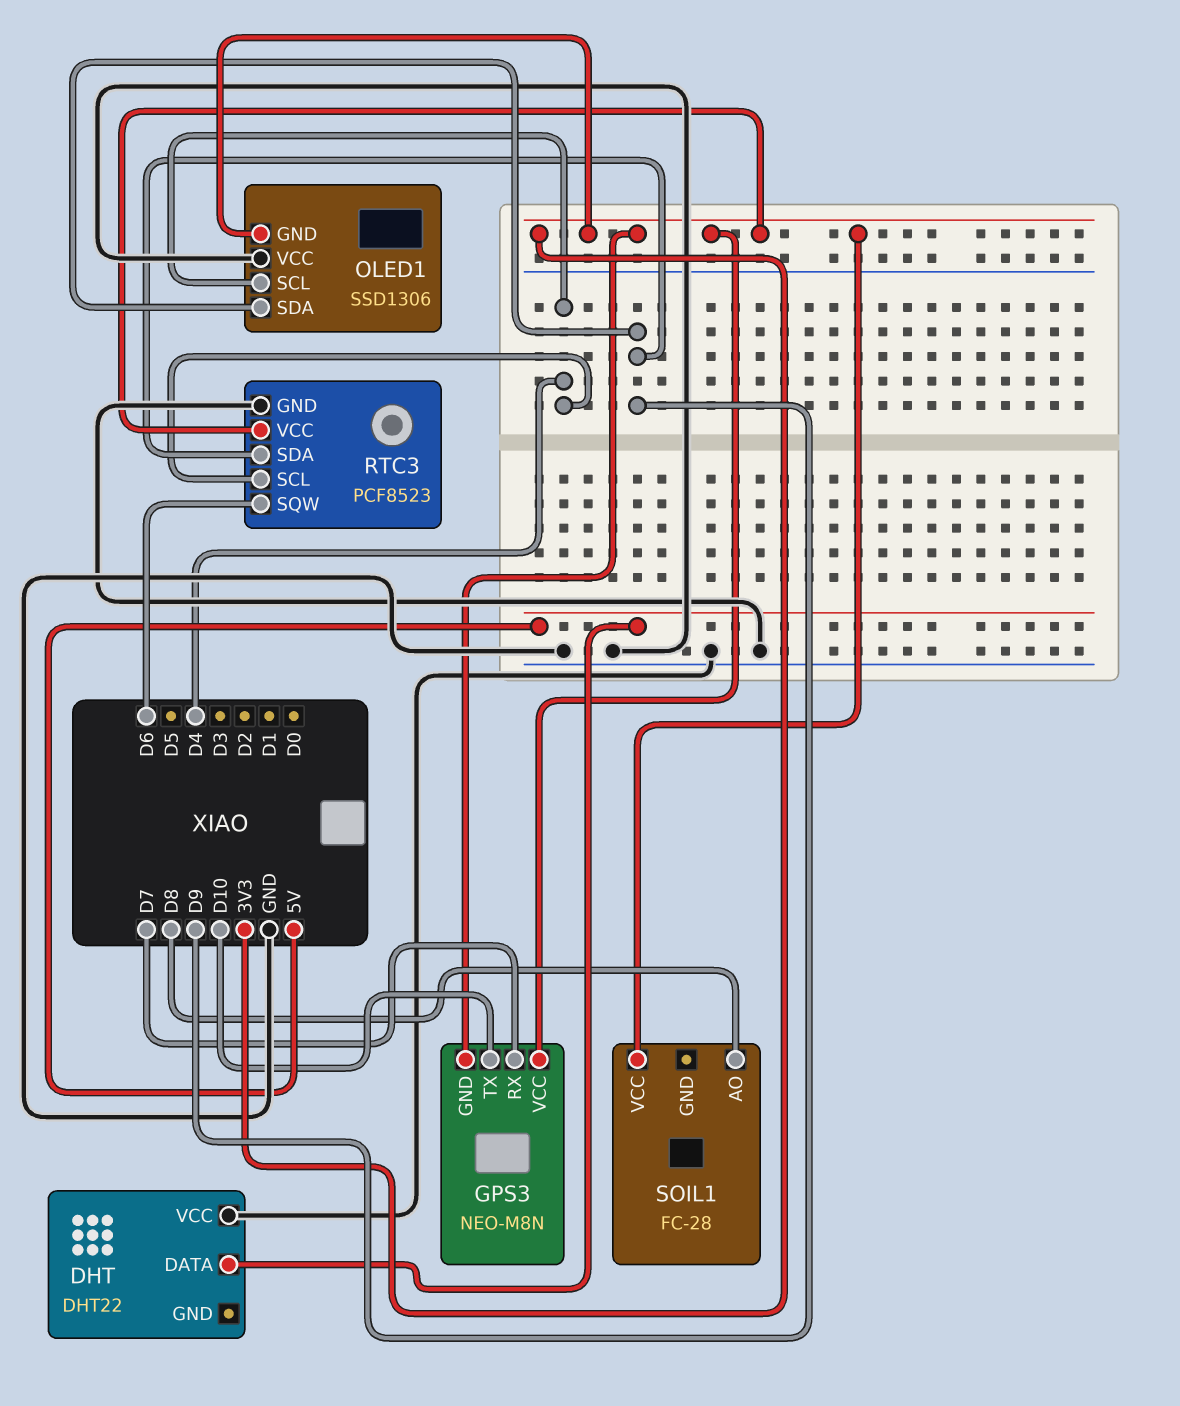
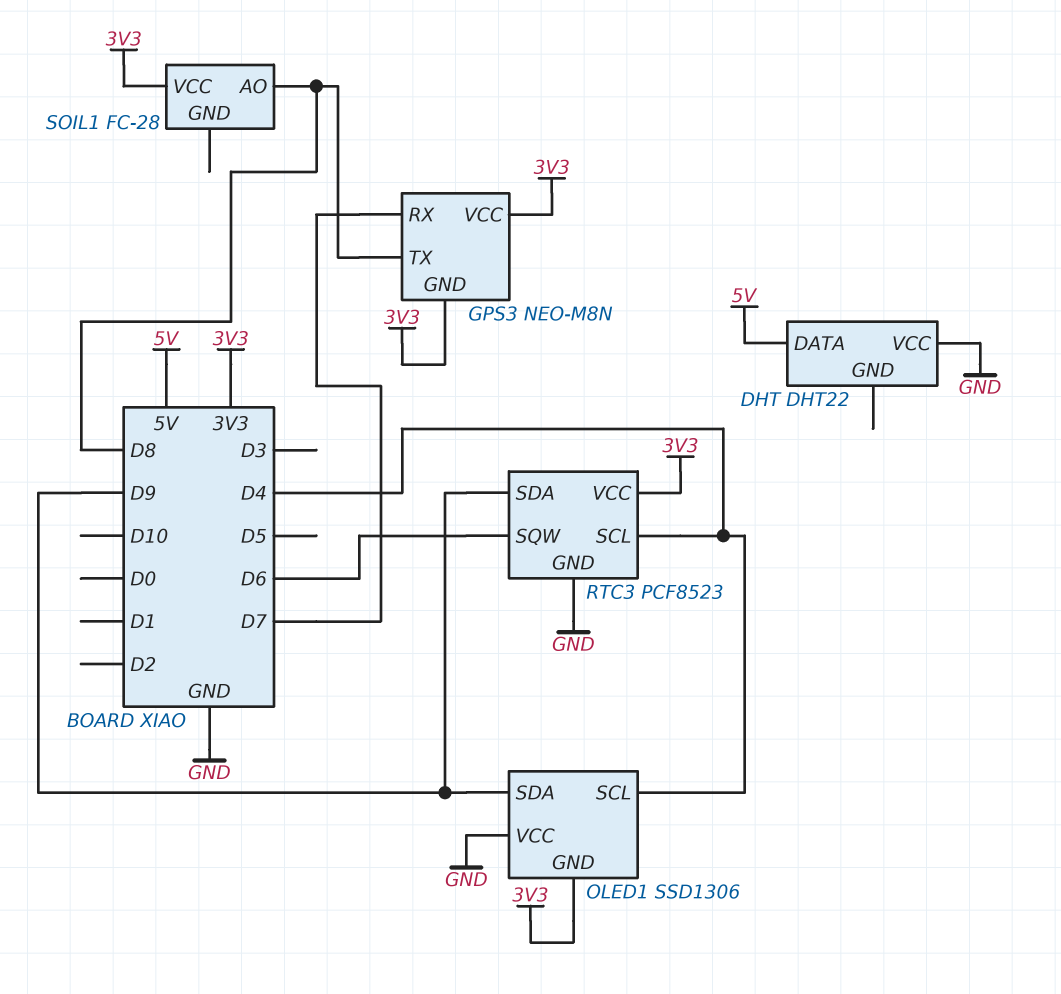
GPS3 pin TX: D10 -> D8

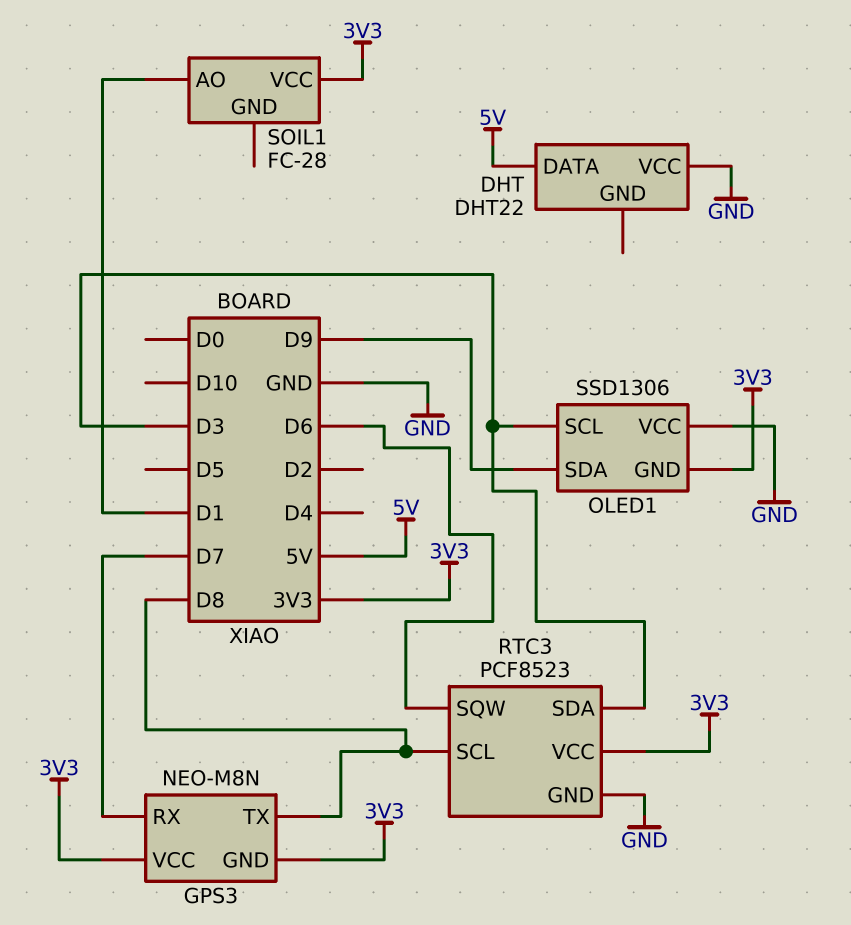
OLED1 pin SCL: D4 -> D3
RTC3 pin SCL: D4 -> D8
RTC3 pin SDA: D9 -> D3
SOIL1 pin AO: D8 -> D1

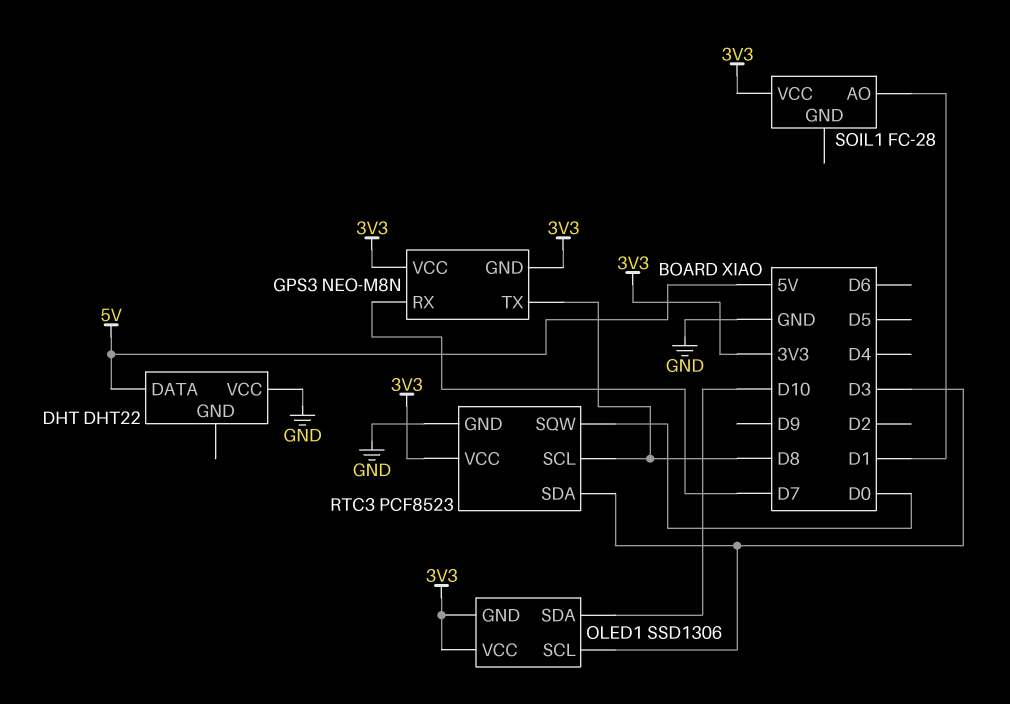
OLED1 pin SDA: D9 -> D10
OLED1 pin VCC: GND -> 3V3
RTC3 pin SQW: D6 -> D0

